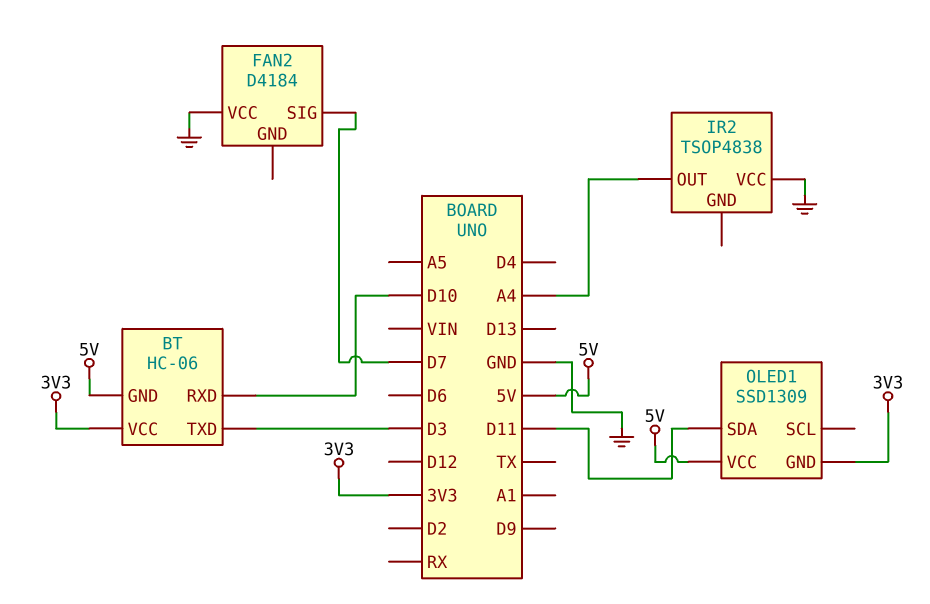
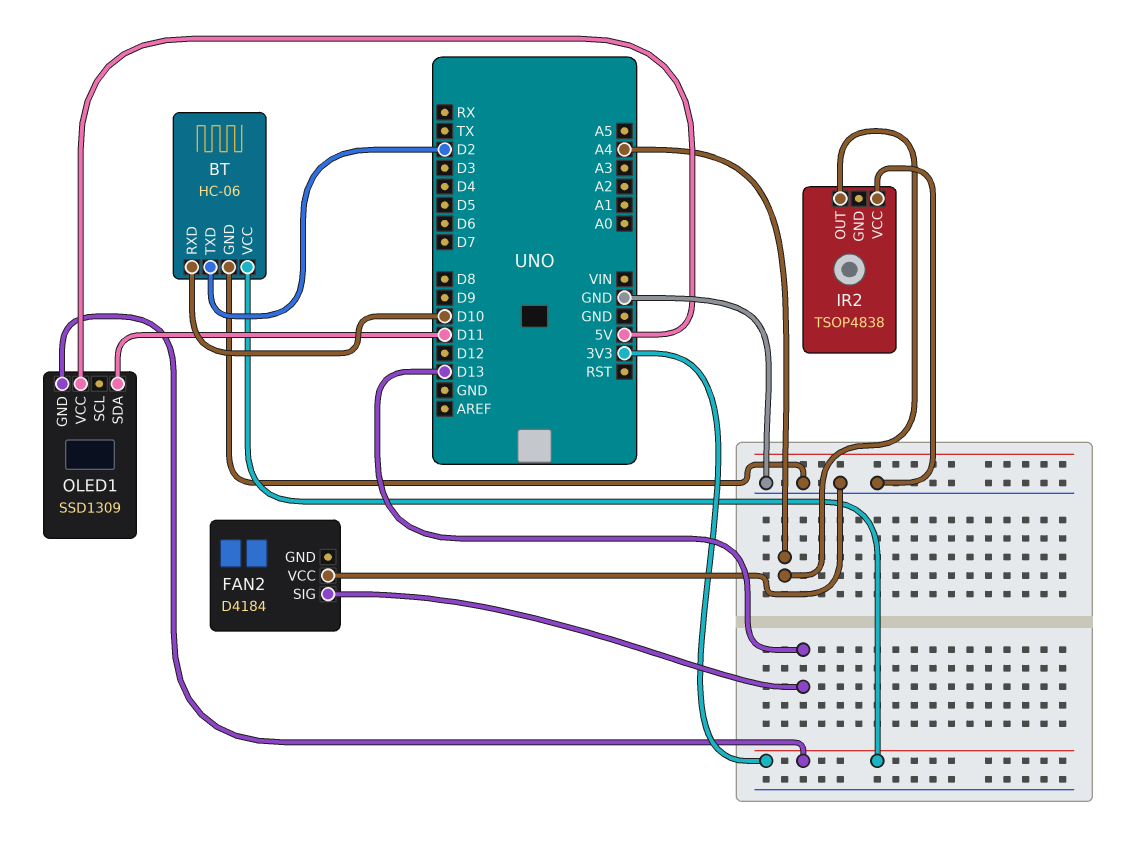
BT pin GND: 5V -> GND
BT pin TXD: D3 -> D2
FAN2 pin SIG: D7 -> D13

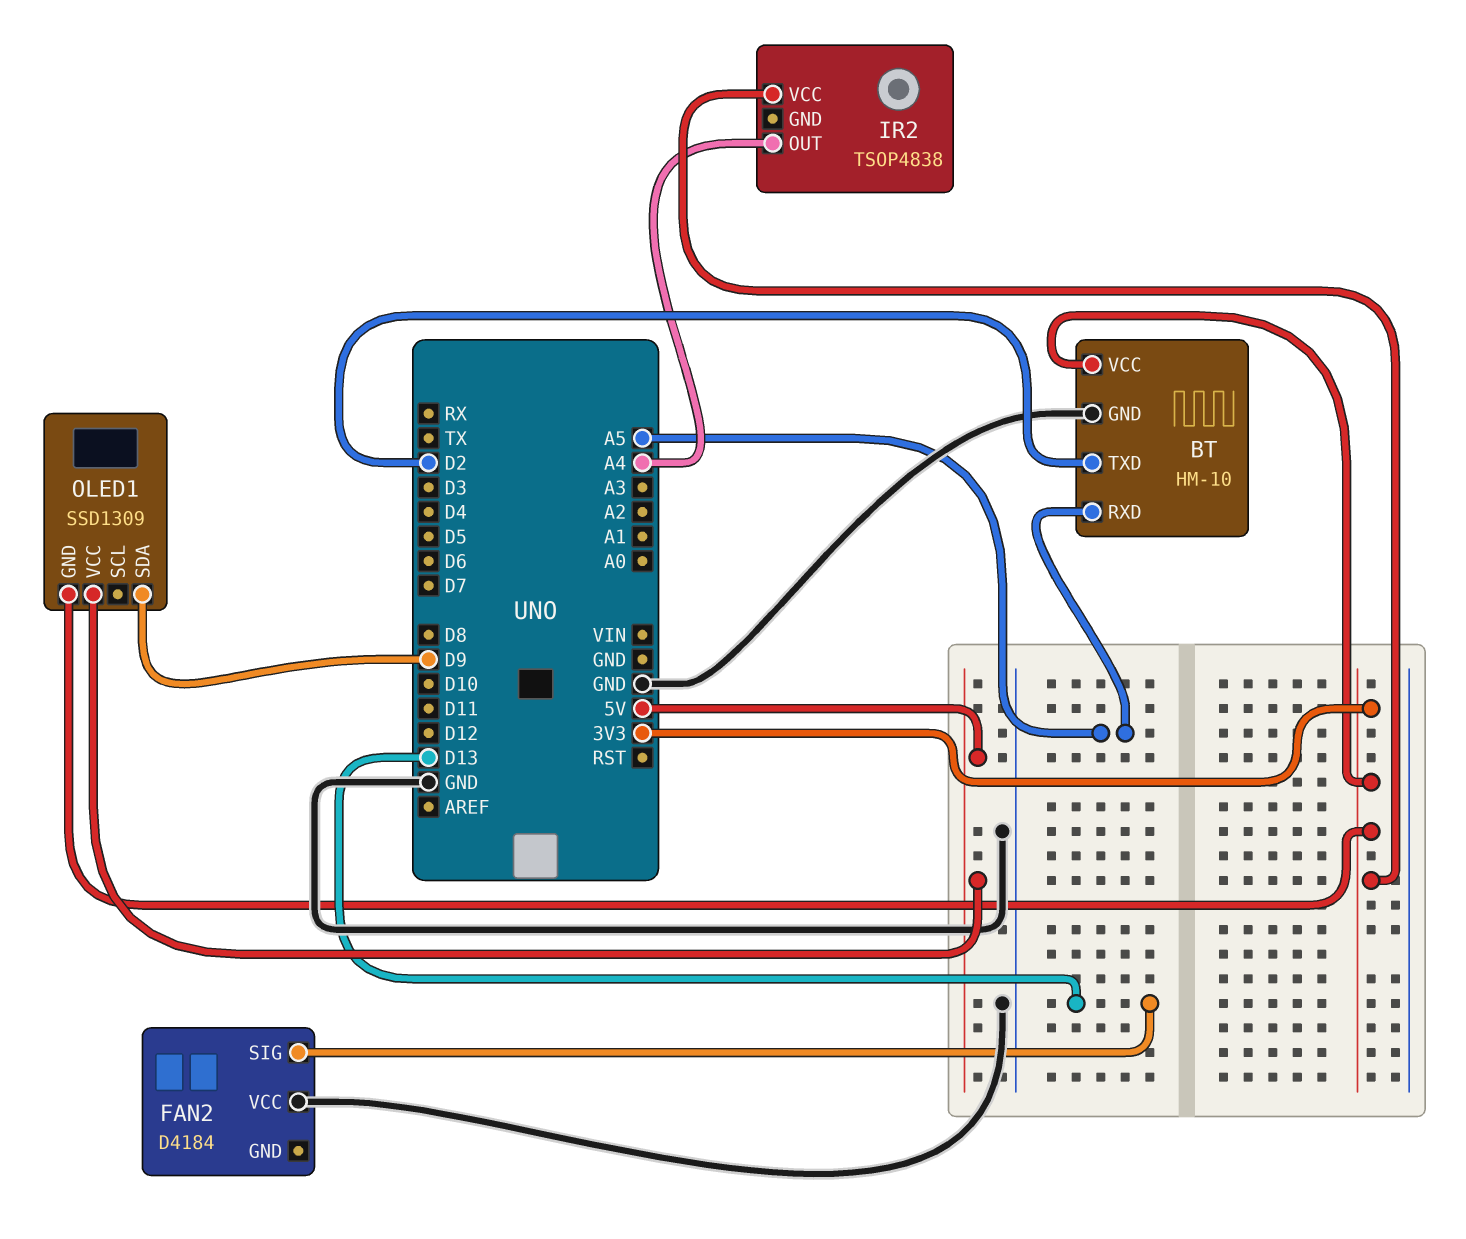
BT: HC-06 -> HM-10
BT pin RXD: D10 -> A5
IR2 pin VCC: GND -> 3V3
OLED1 pin SDA: D11 -> D9

